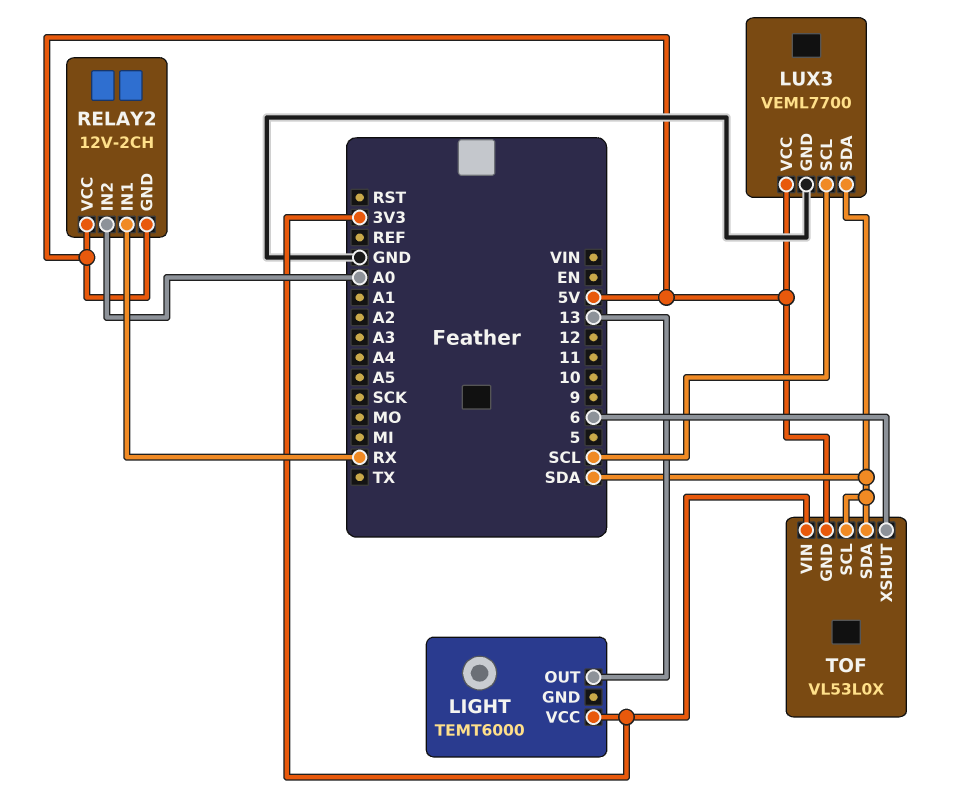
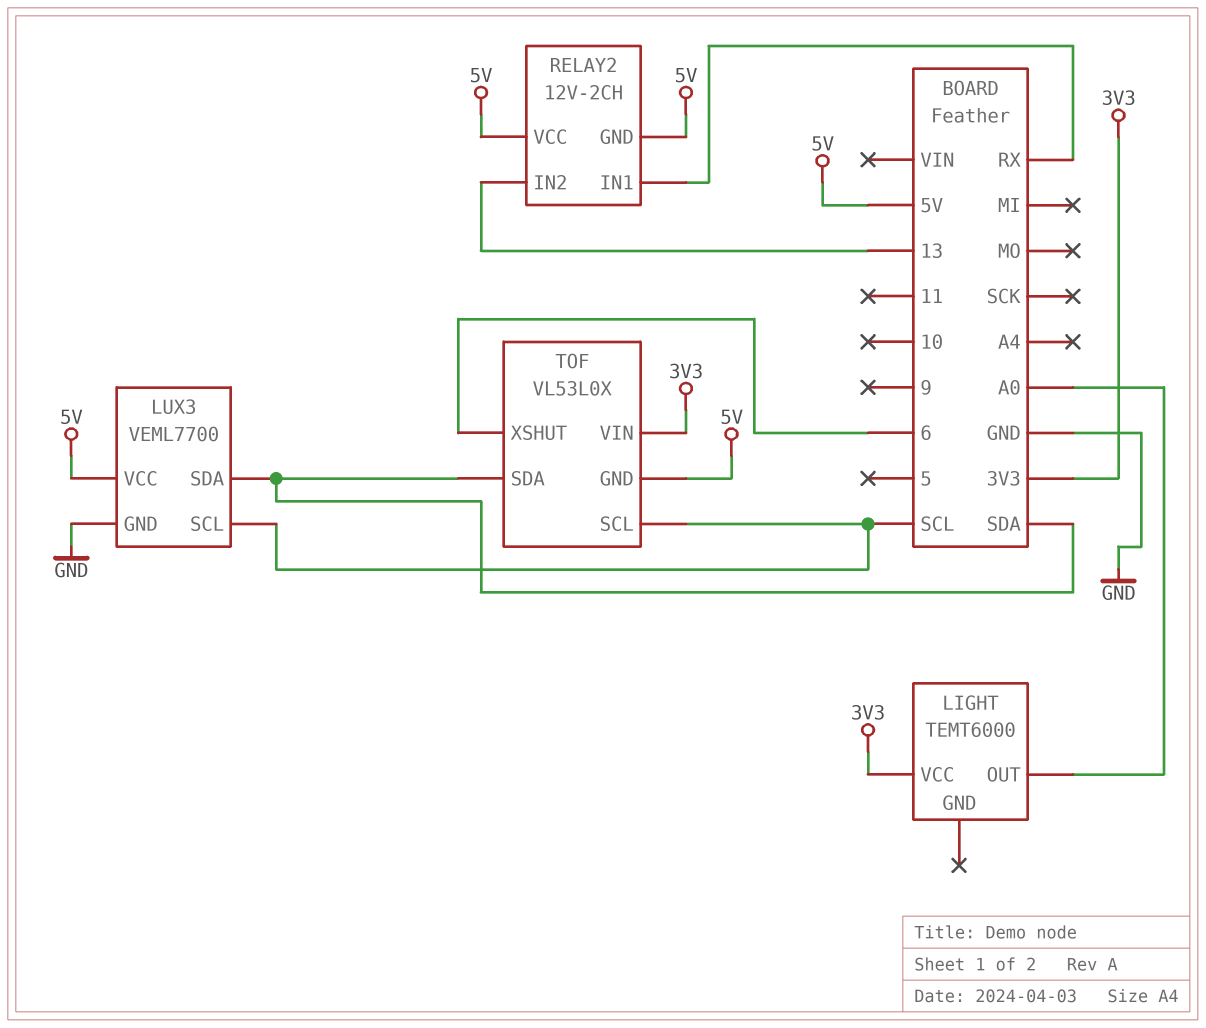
LIGHT pin OUT: 13 -> A0
RELAY2 pin IN2: A0 -> 13
TOF pin SCL: SDA -> SCL

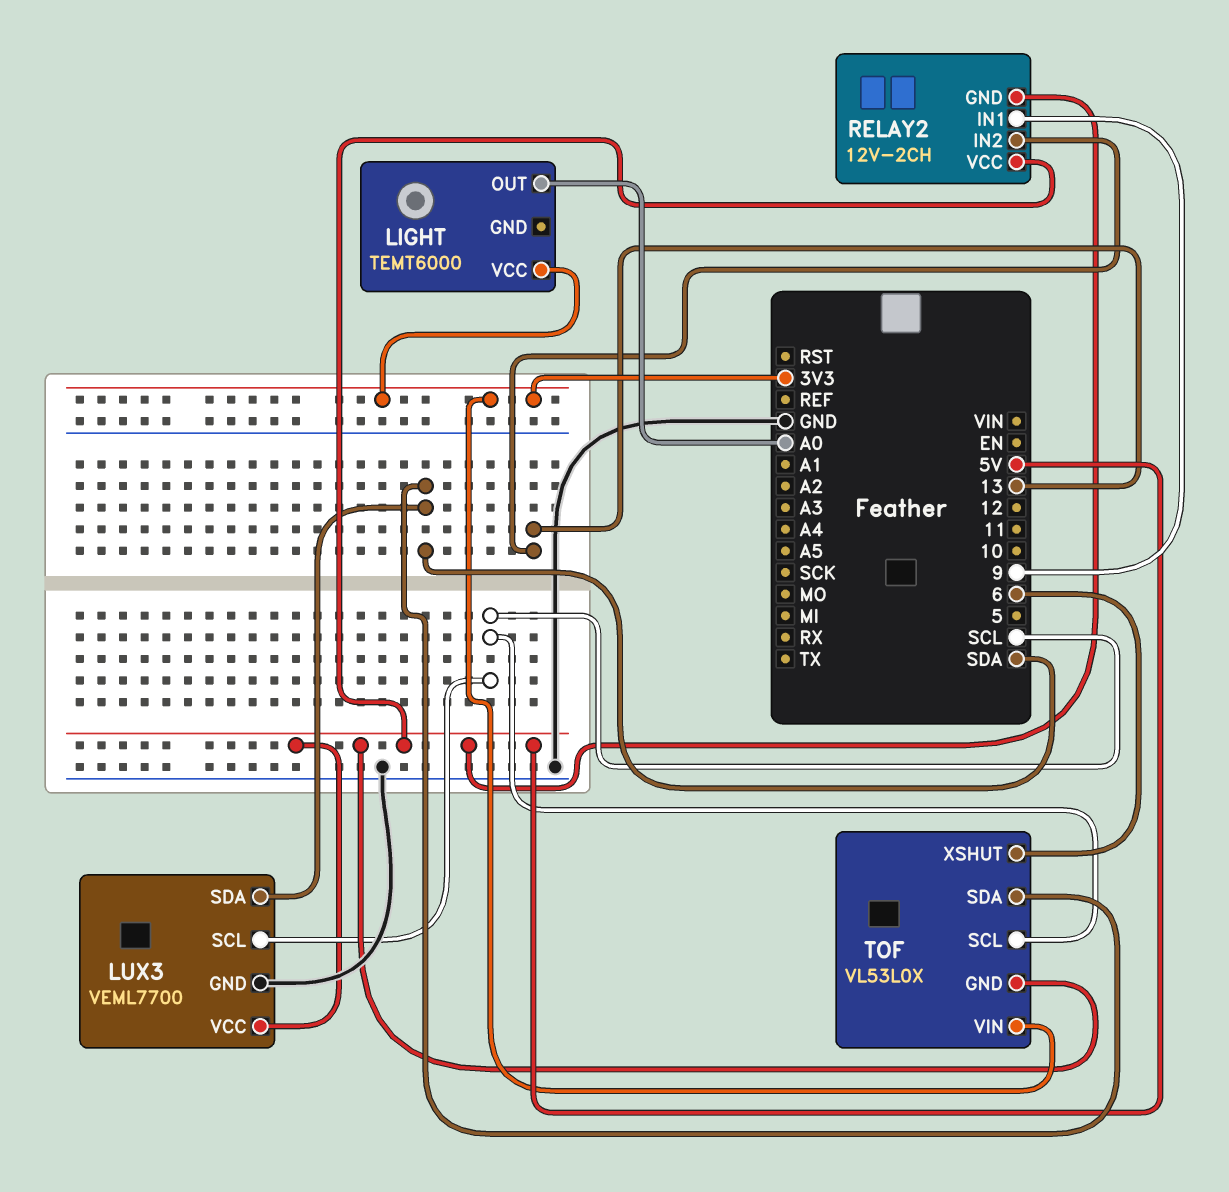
RELAY2 pin IN1: RX -> 9

